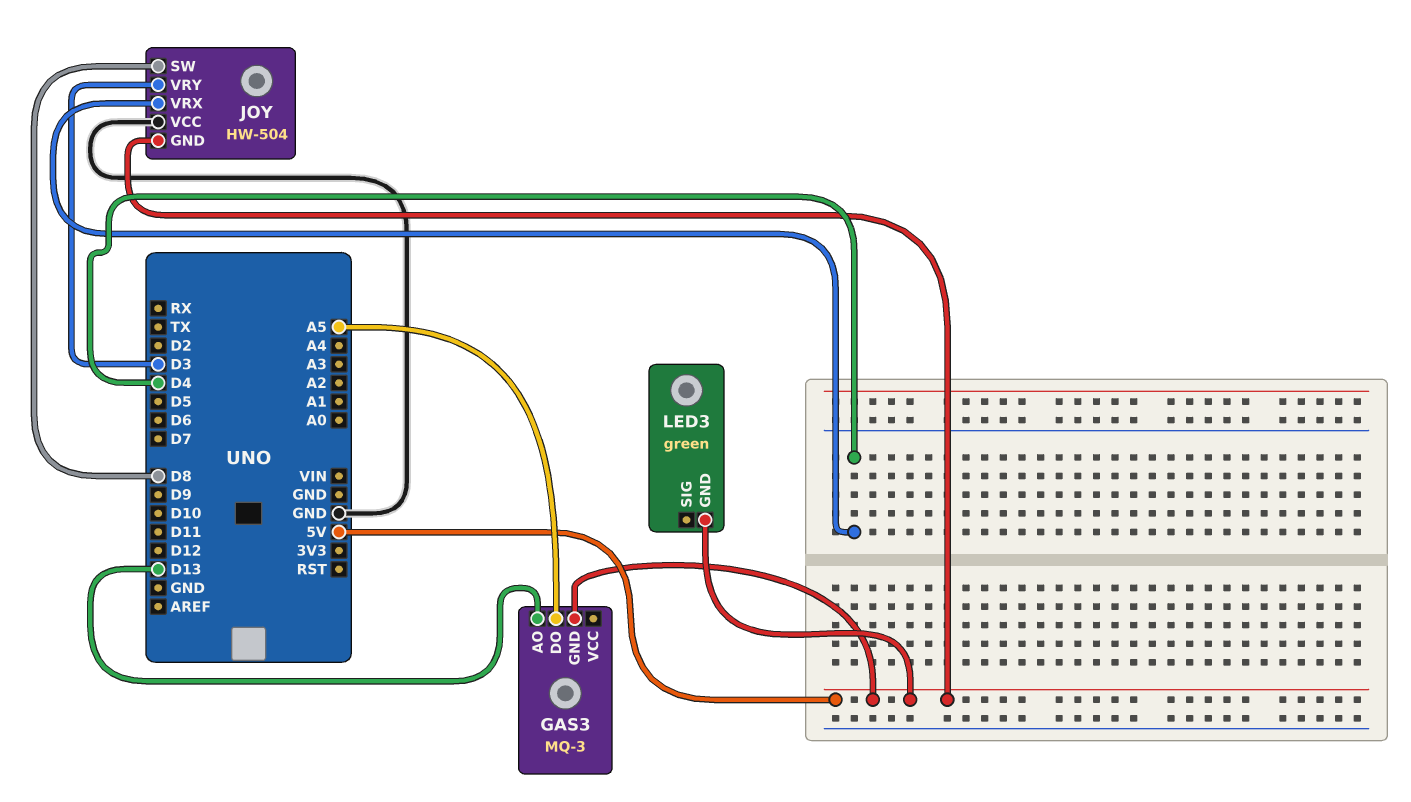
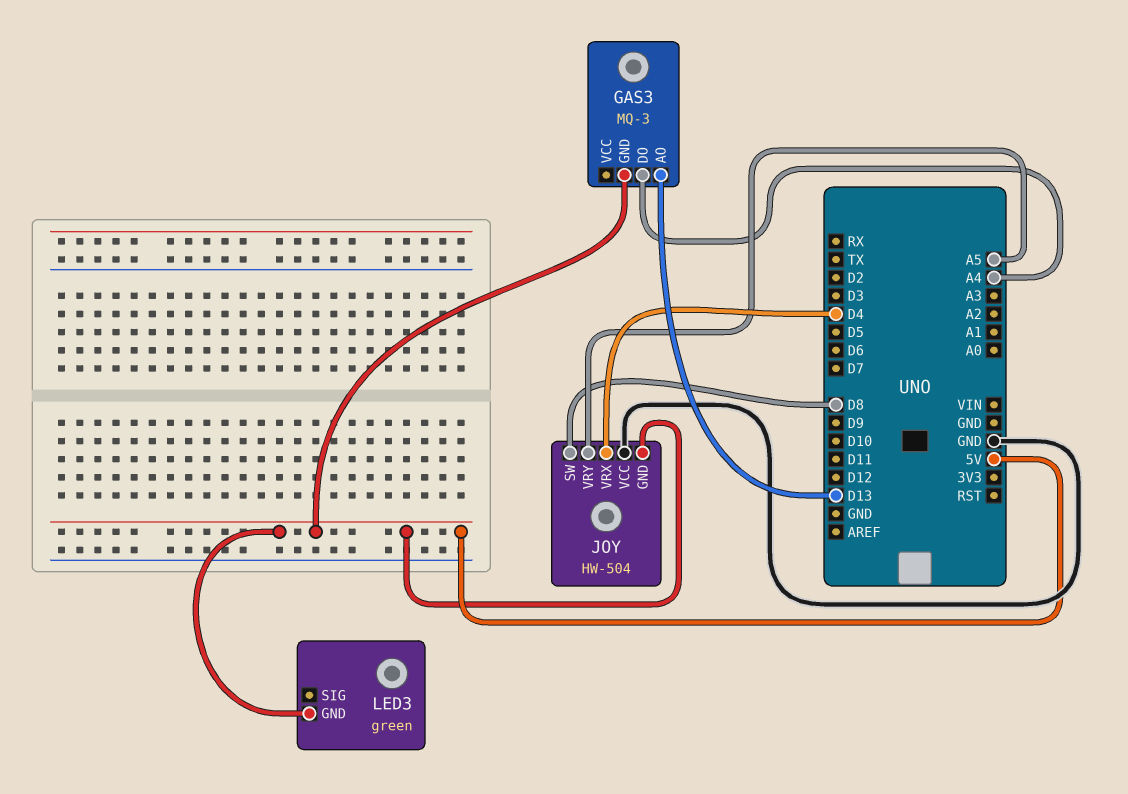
GAS3 pin DO: A5 -> A4
JOY pin VRY: D3 -> A5

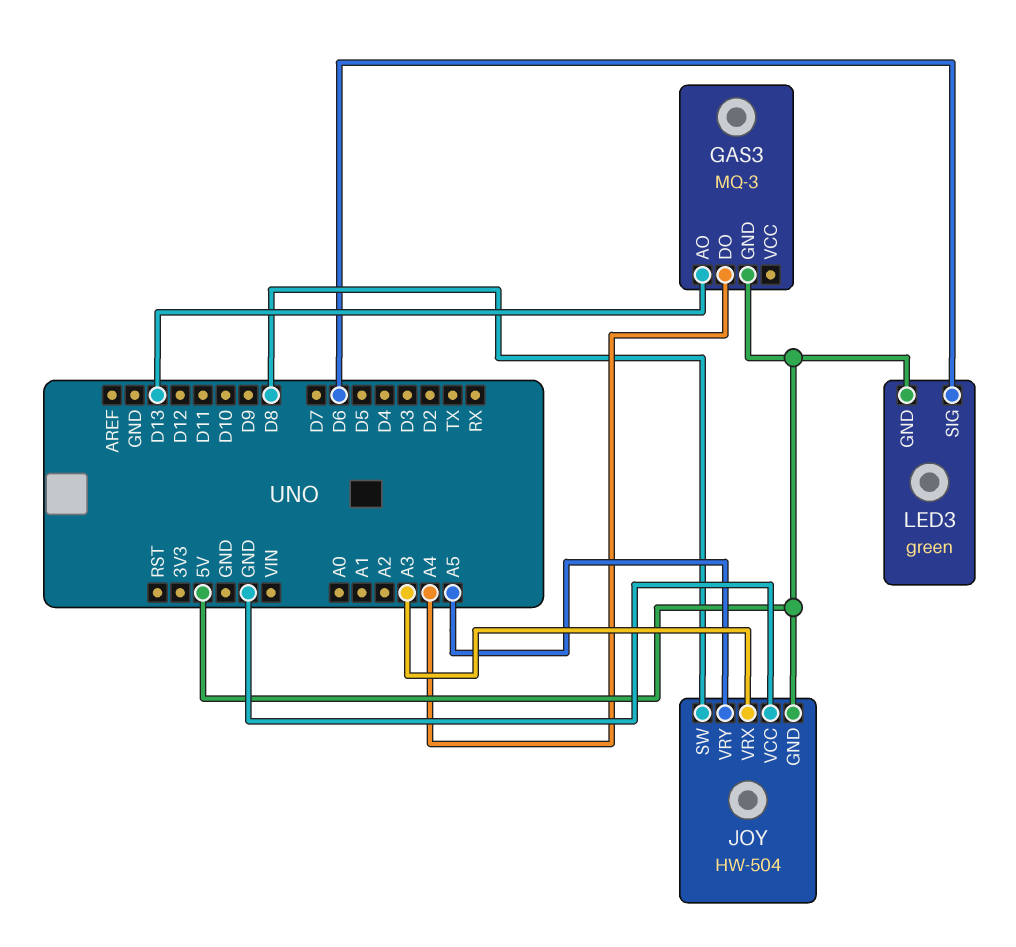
JOY pin VRX: D4 -> A3
LED3 pin SIG: none -> D6

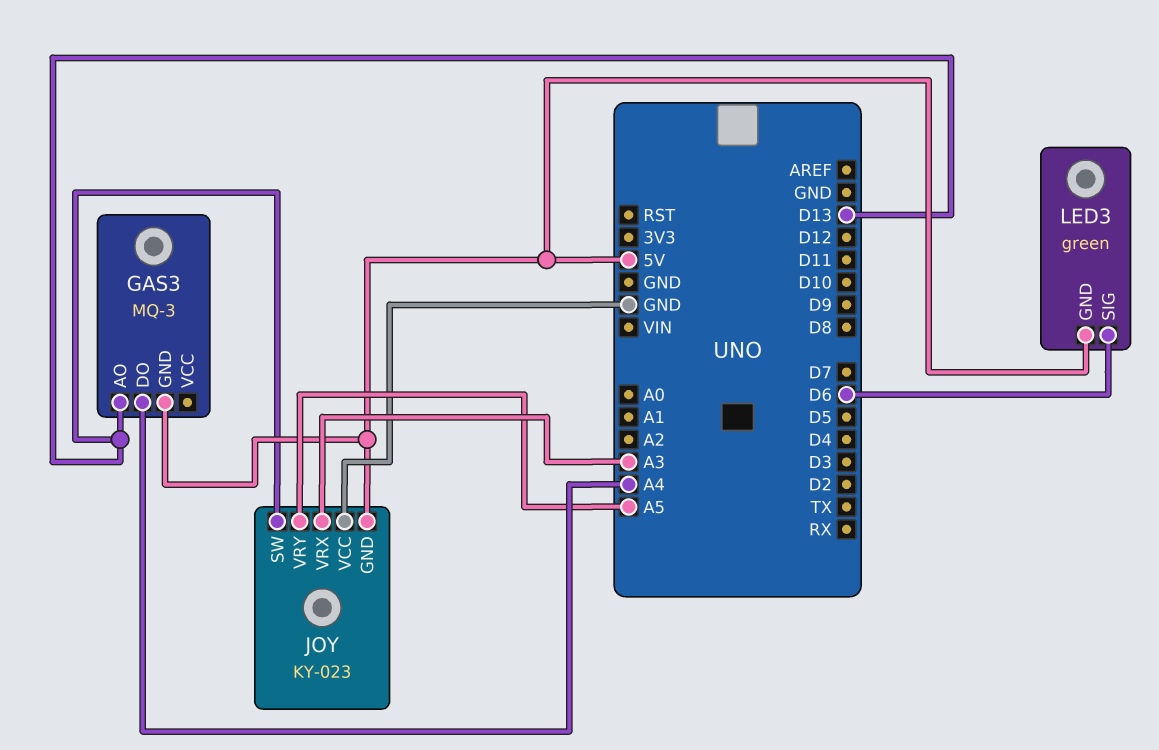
JOY: HW-504 -> KY-023
JOY pin SW: D8 -> D13

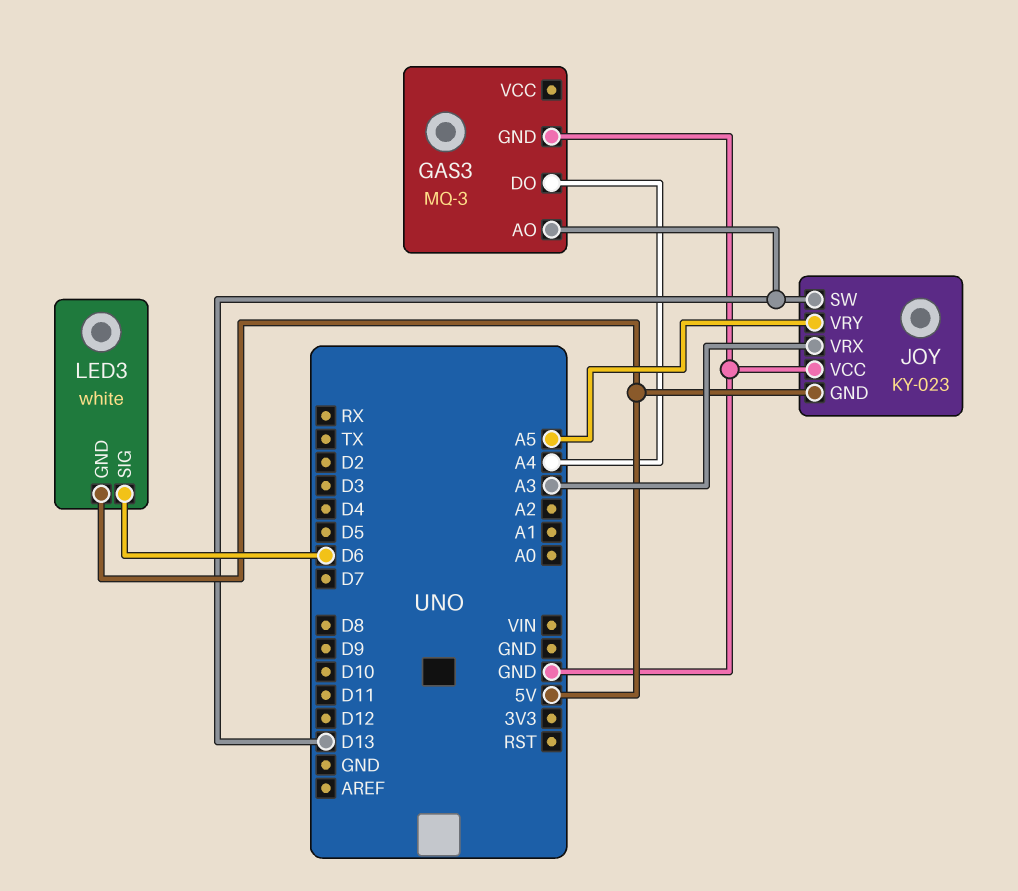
GAS3 pin GND: 5V -> GND
LED3: green -> white

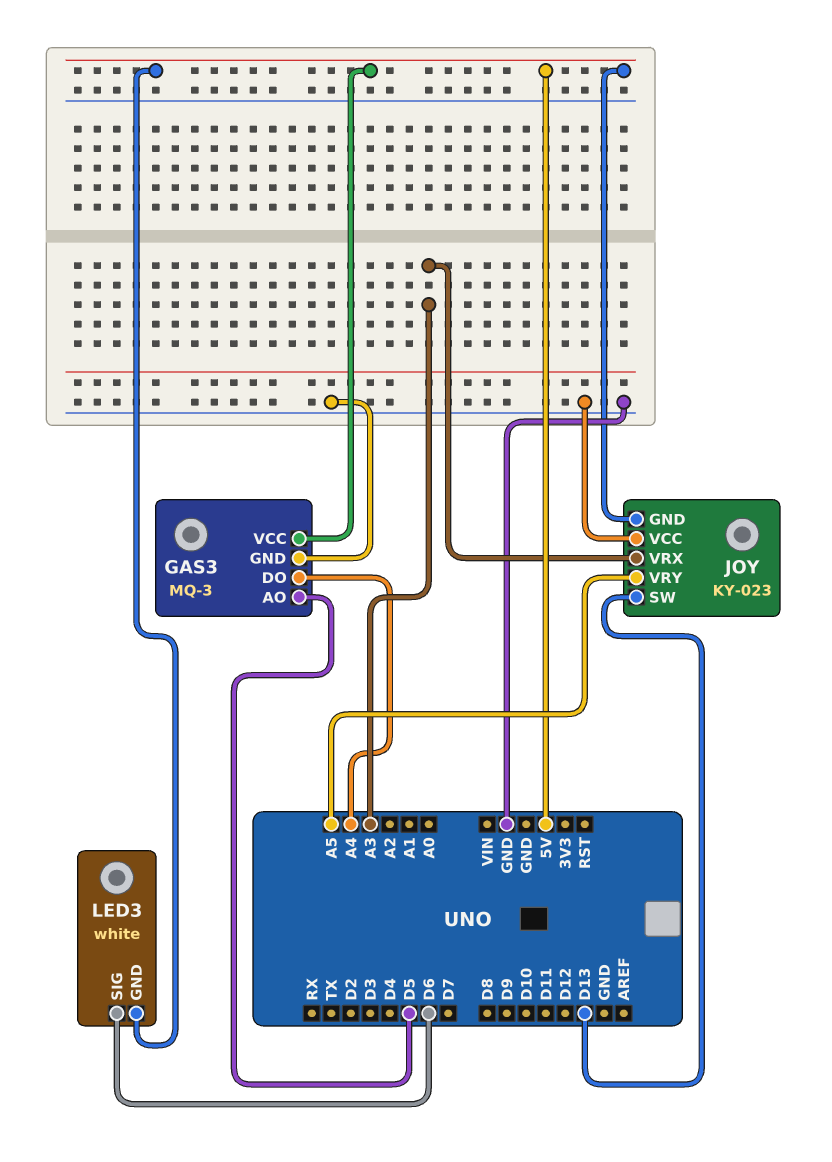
GAS3 pin AO: D13 -> D5
GAS3 pin VCC: none -> 5V

